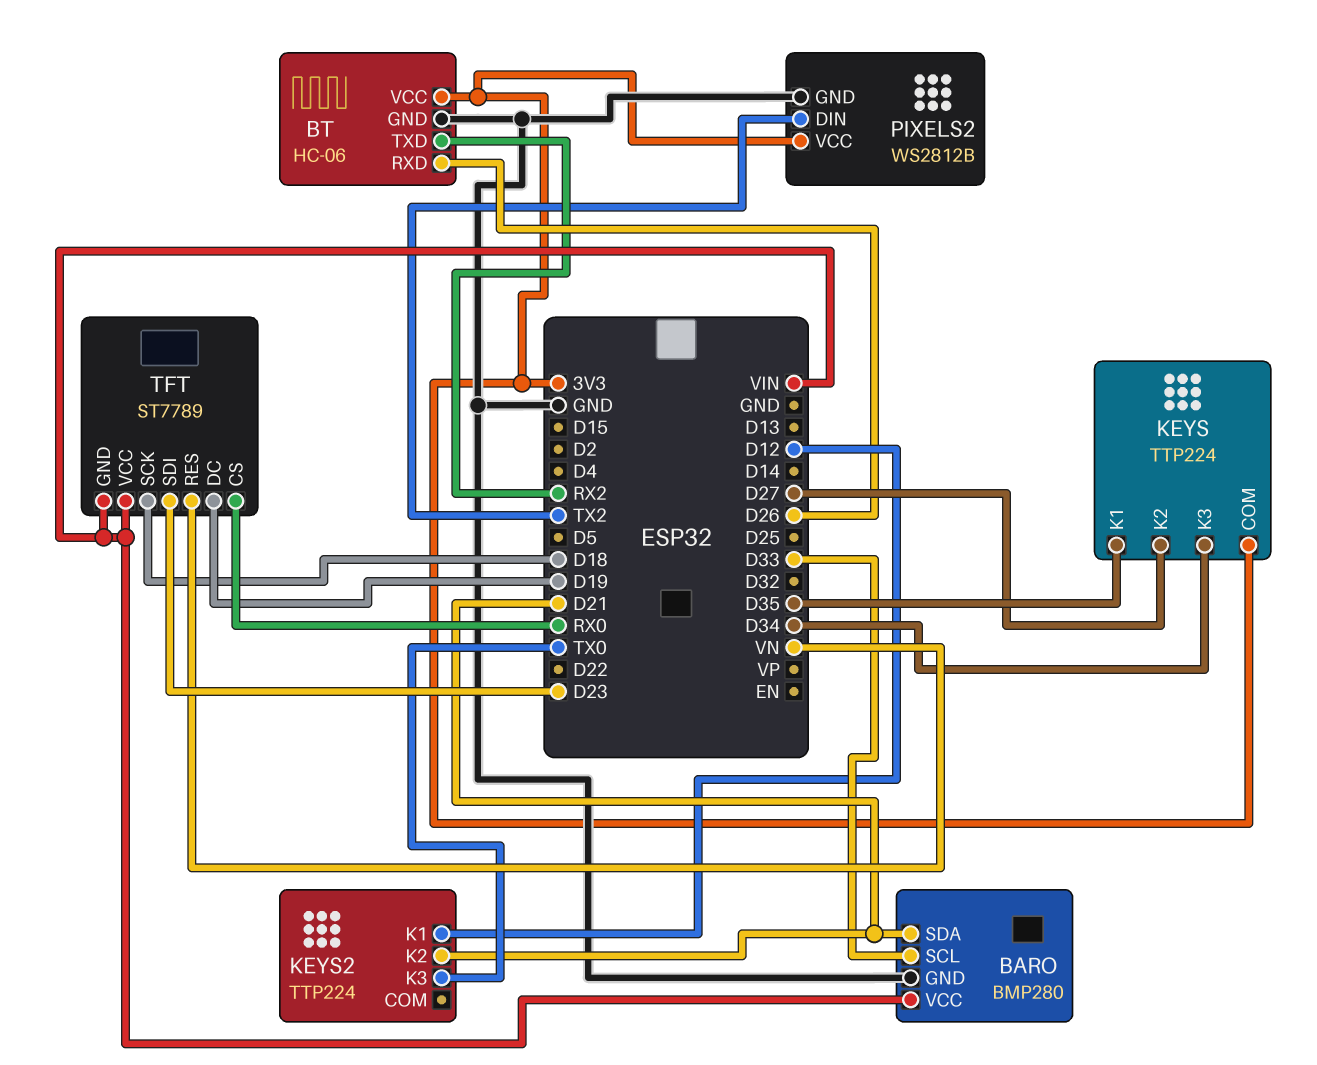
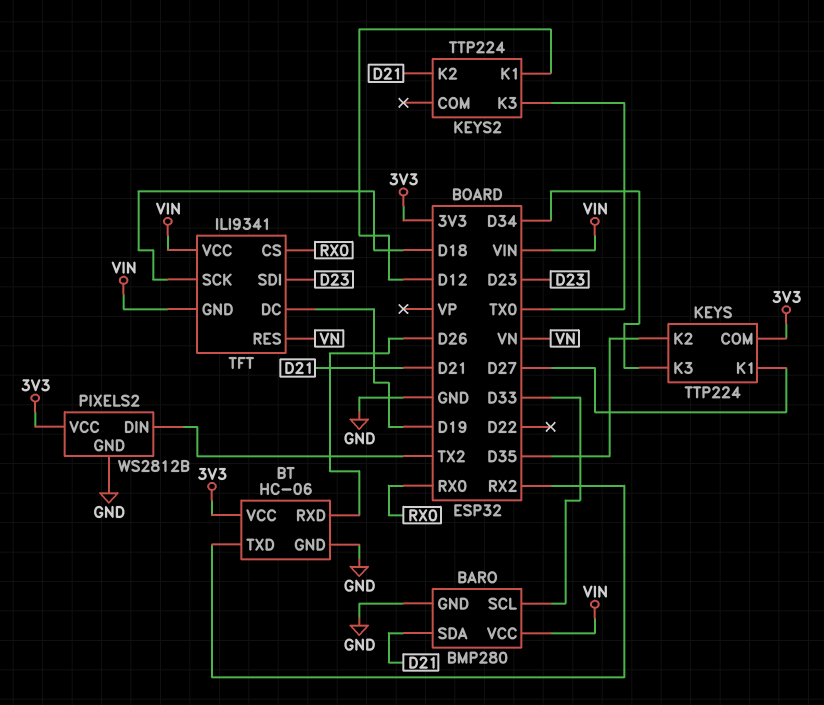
KEYS pin K1: D35 -> D27
KEYS pin K2: D27 -> D35
TFT: ST7789 -> ILI9341

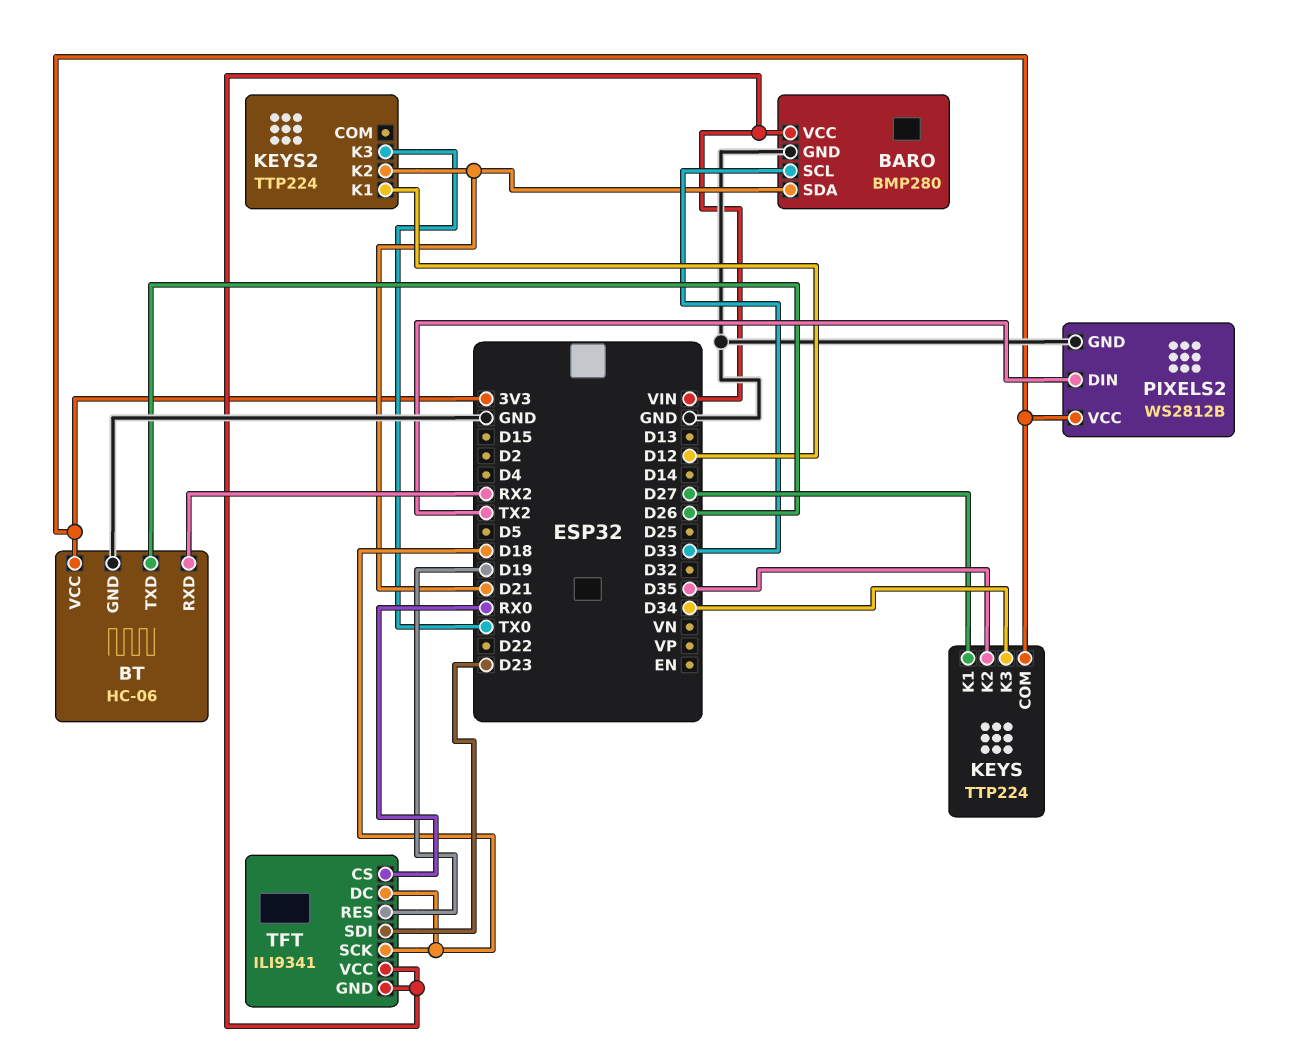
BT pin RXD: D26 -> RX2
BT pin TXD: RX2 -> D26
TFT pin DC: D19 -> D18
TFT pin RES: VN -> D19

